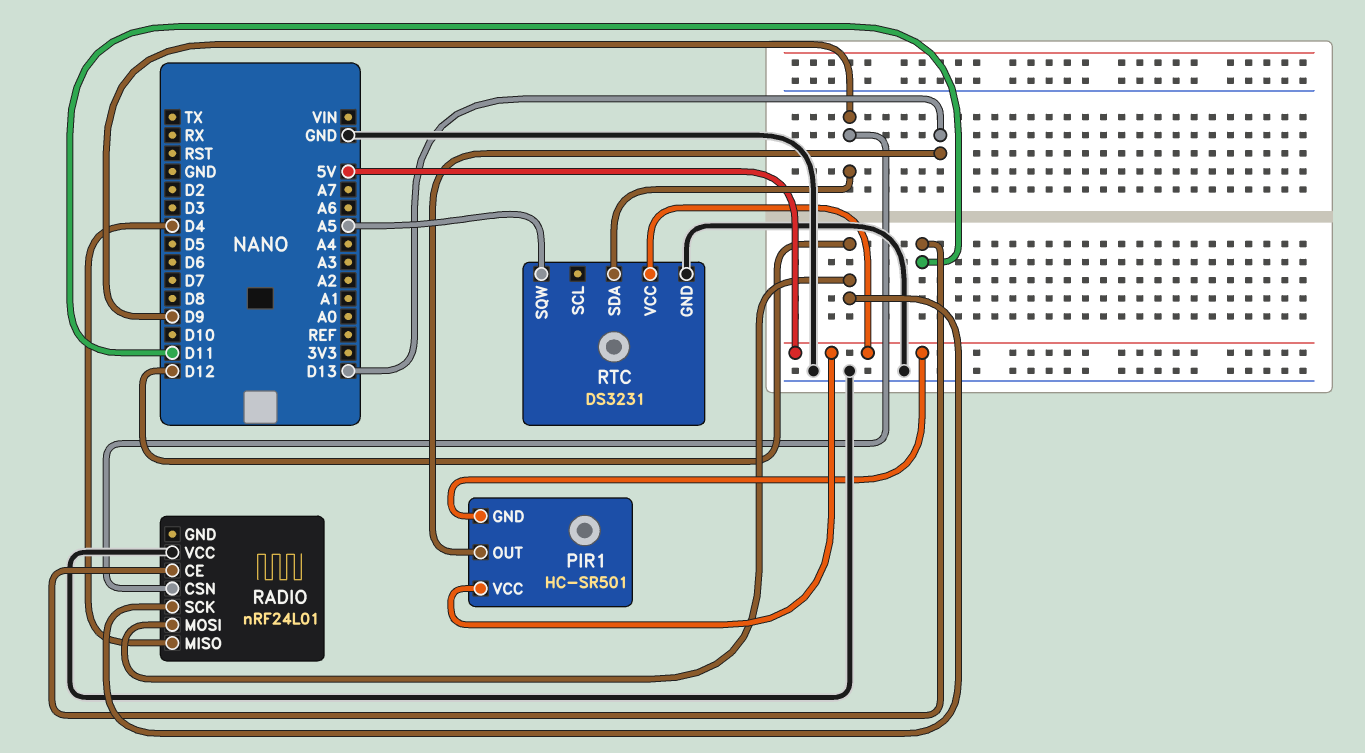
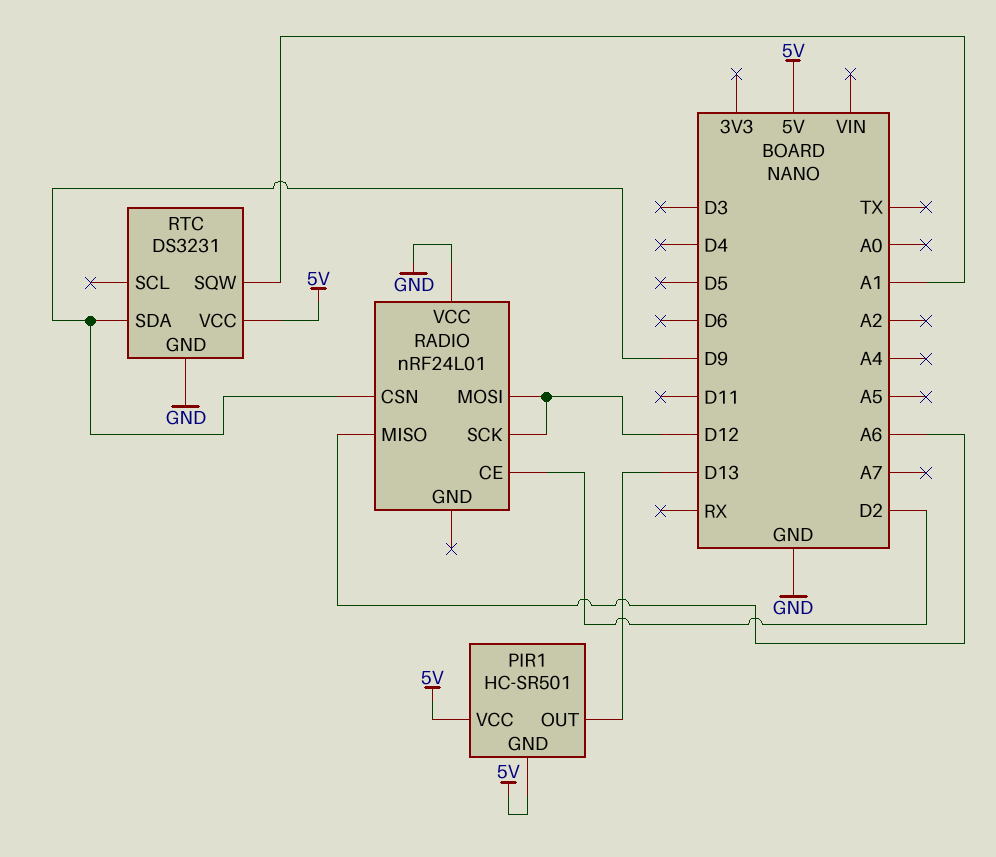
RADIO pin CE: D11 -> D2
RADIO pin MISO: D4 -> A6
RTC pin SQW: A5 -> A1

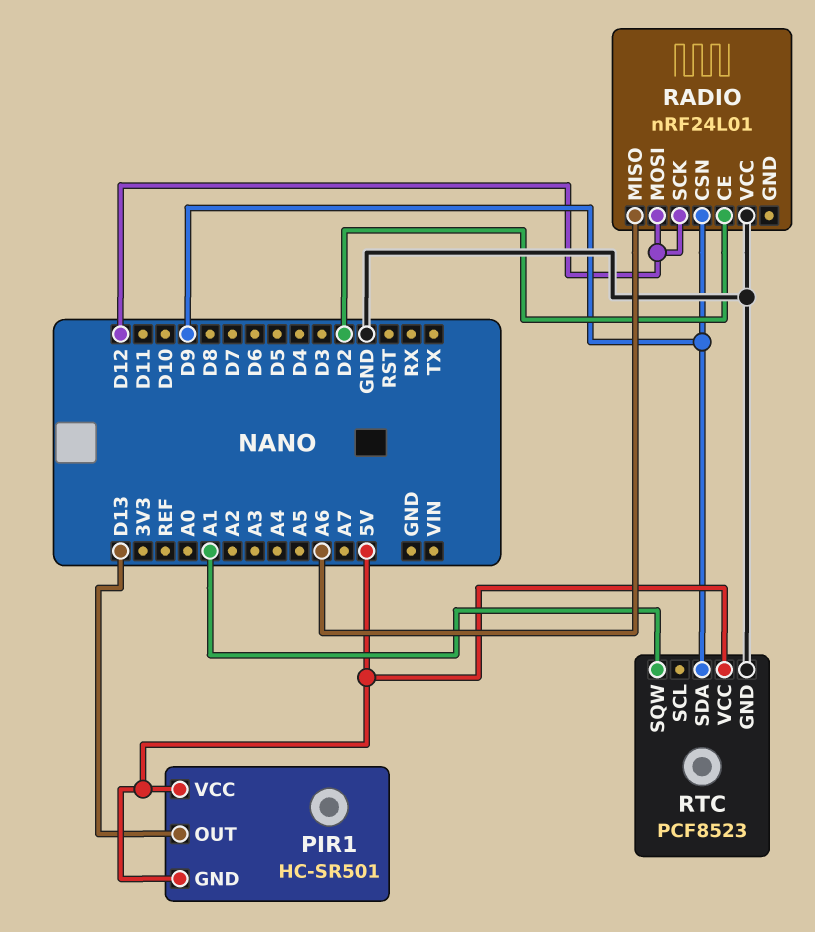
RTC: DS3231 -> PCF8523

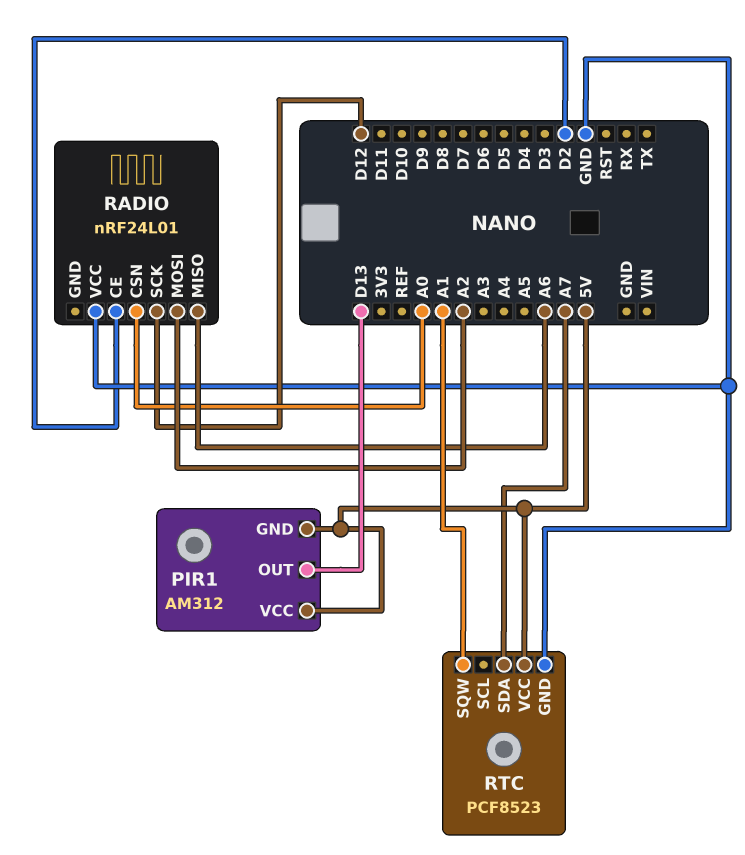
PIR1: HC-SR501 -> AM312
RADIO pin CSN: D9 -> A0
RADIO pin MOSI: D12 -> A2
RTC pin SDA: D9 -> A7

